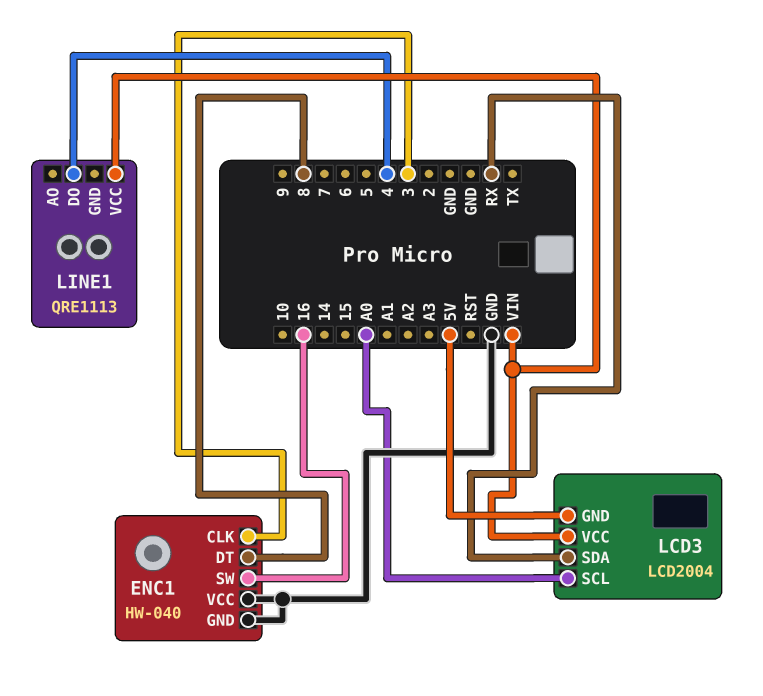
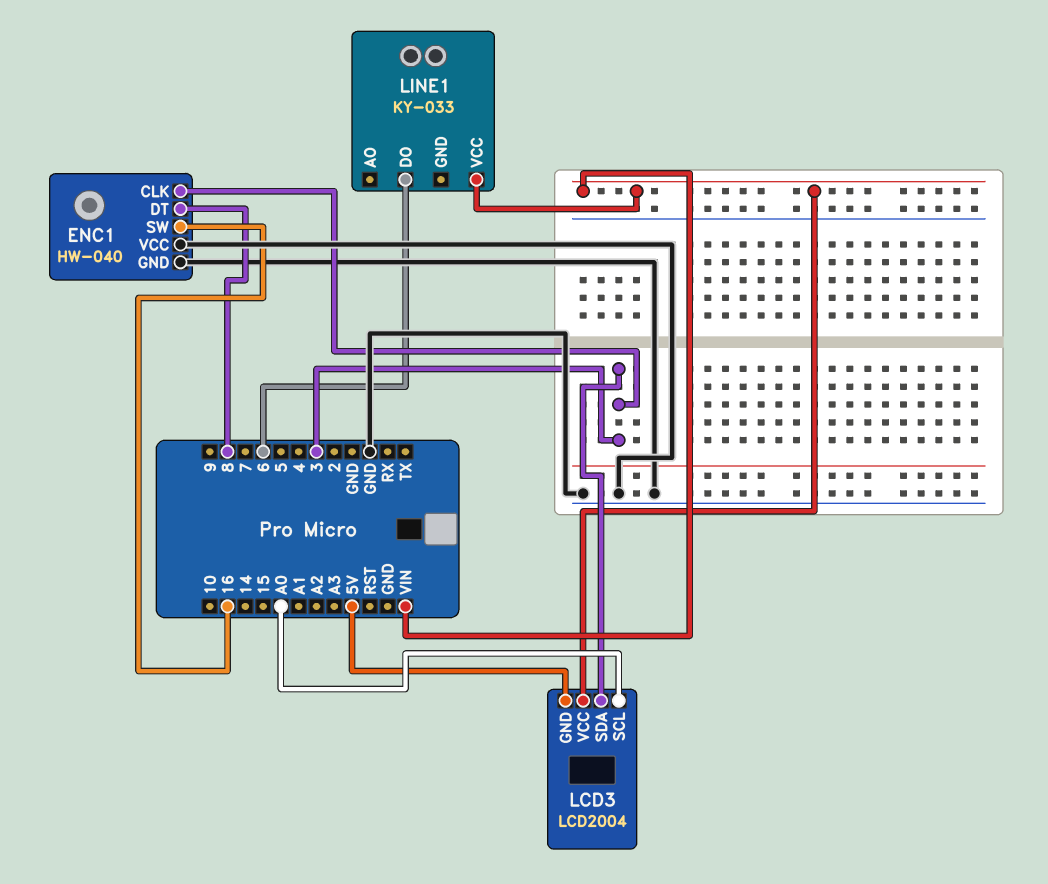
LCD3 pin SDA: RX -> 3
LINE1: QRE1113 -> KY-033
LINE1 pin DO: 4 -> 6

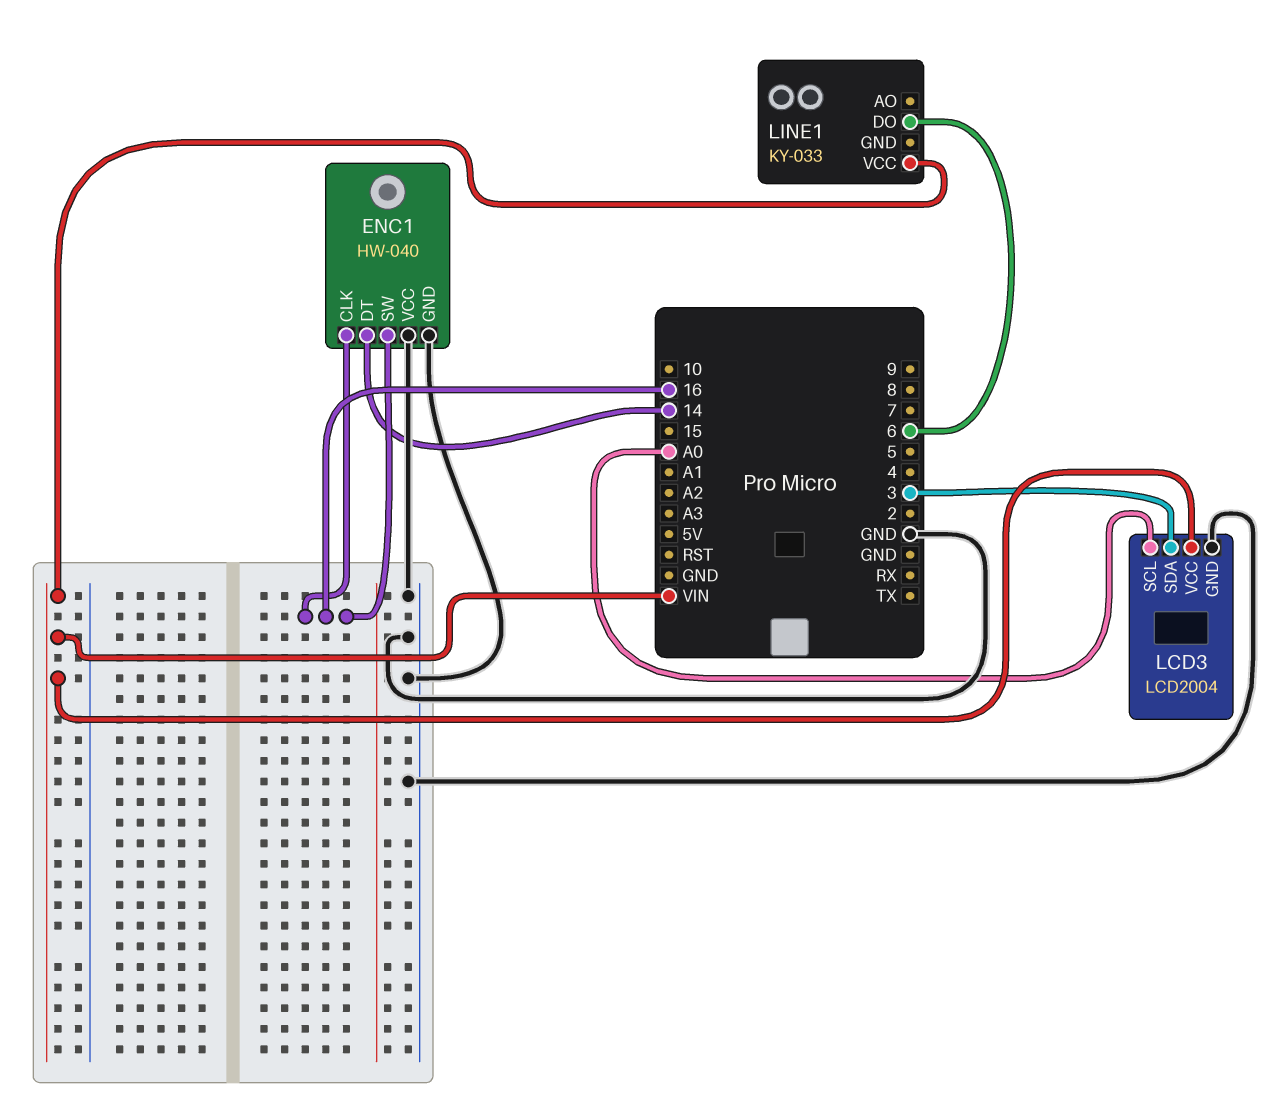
ENC1 pin CLK: 3 -> 16
ENC1 pin DT: 8 -> 14
LCD3 pin GND: 5V -> GND

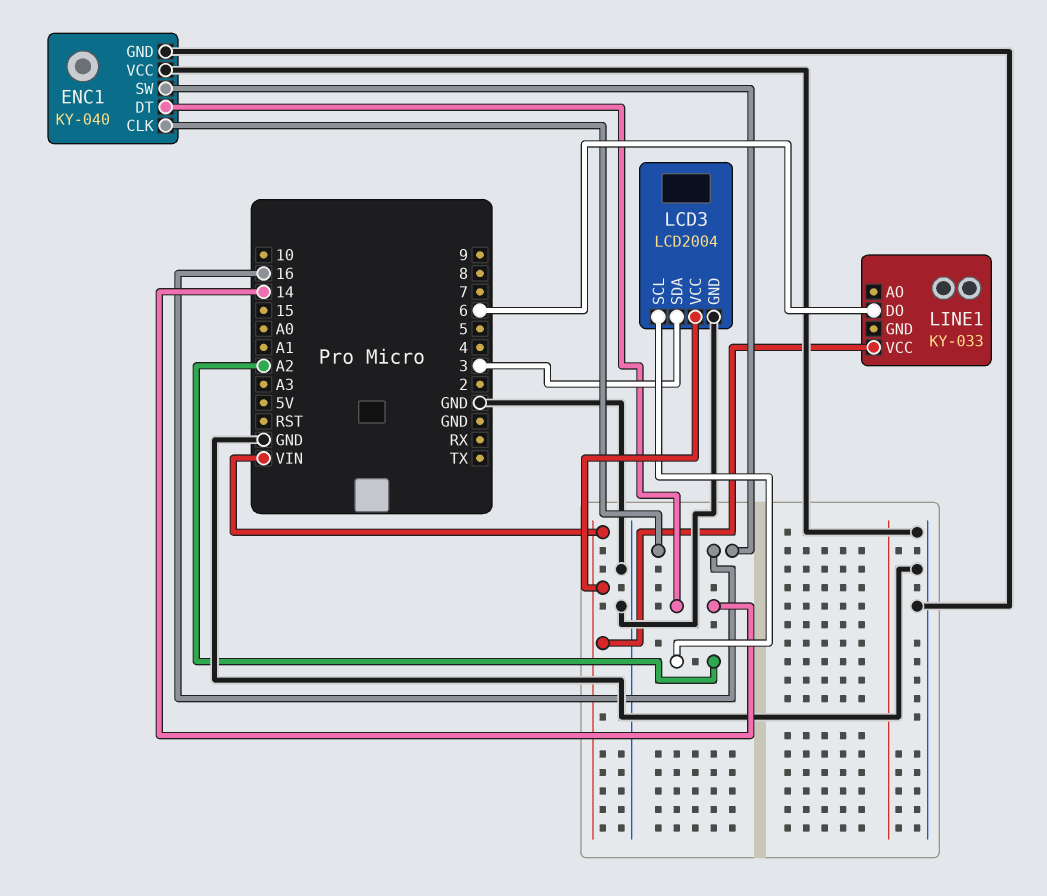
ENC1: HW-040 -> KY-040
LCD3 pin SCL: A0 -> A2

